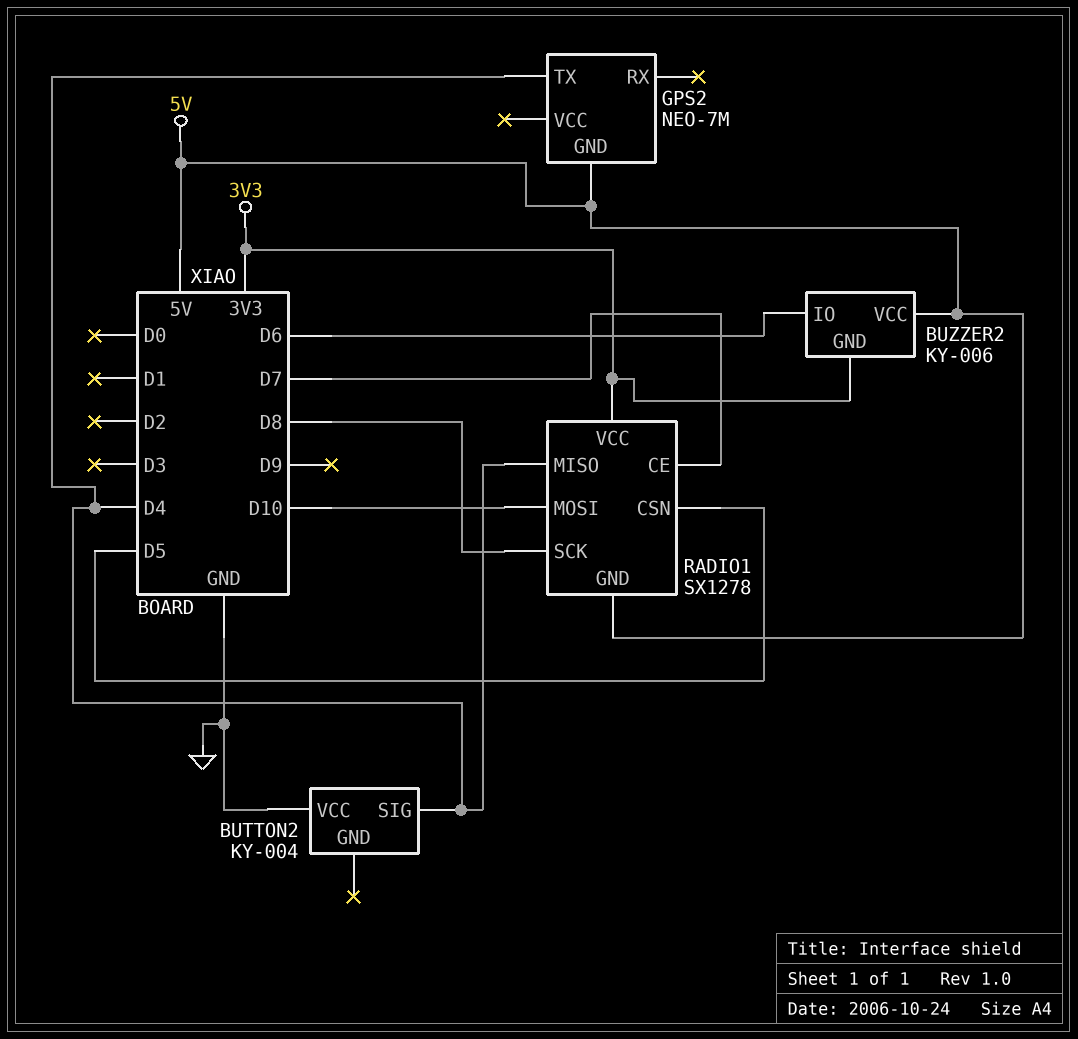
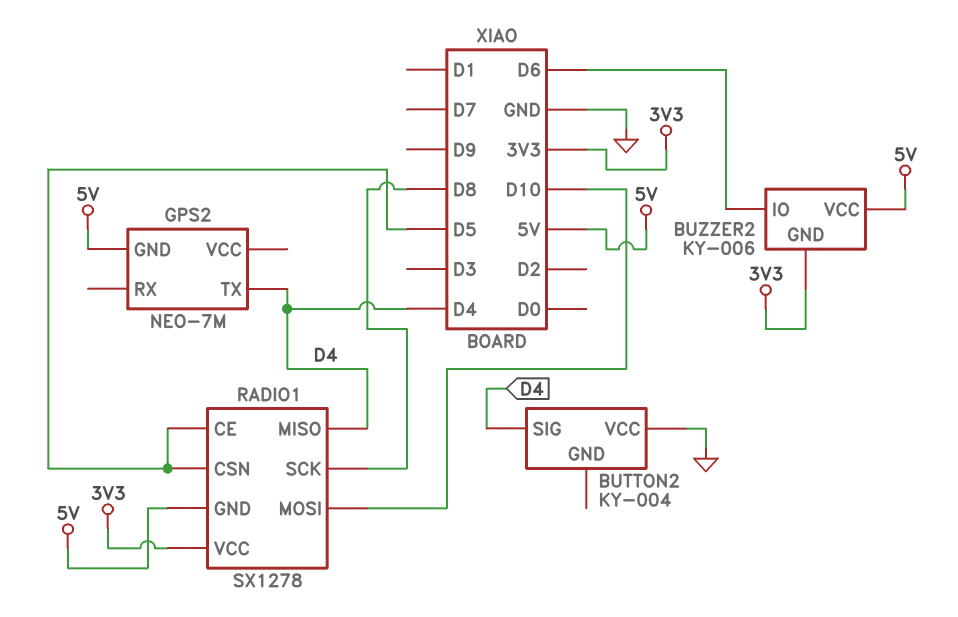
RADIO1 pin CE: D7 -> D5

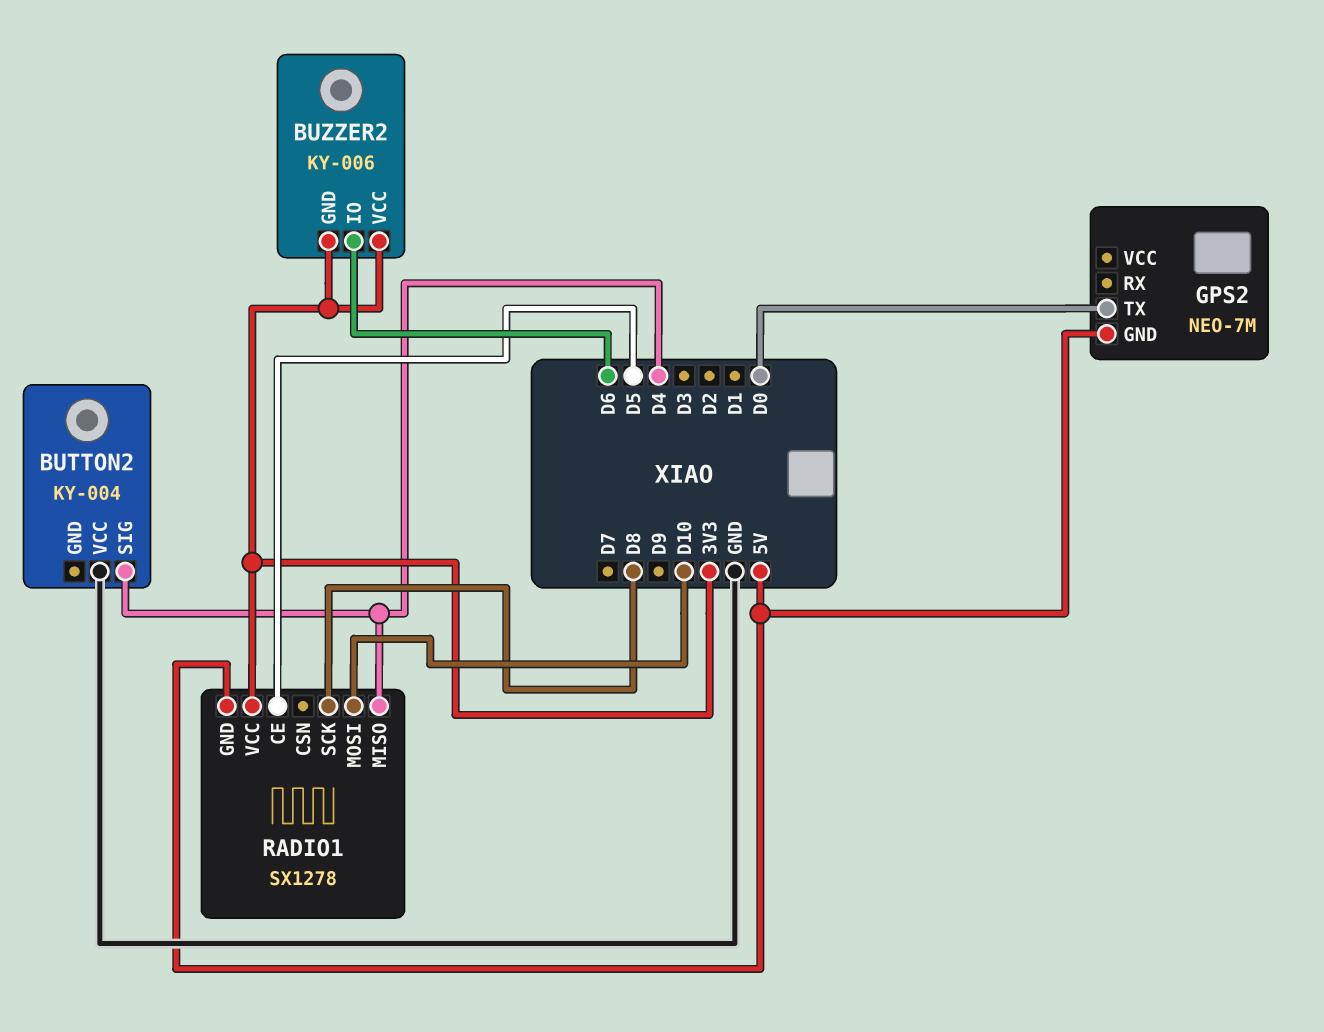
BUZZER2 pin VCC: 5V -> 3V3
GPS2 pin TX: D4 -> D0
RADIO1 pin CSN: D5 -> none

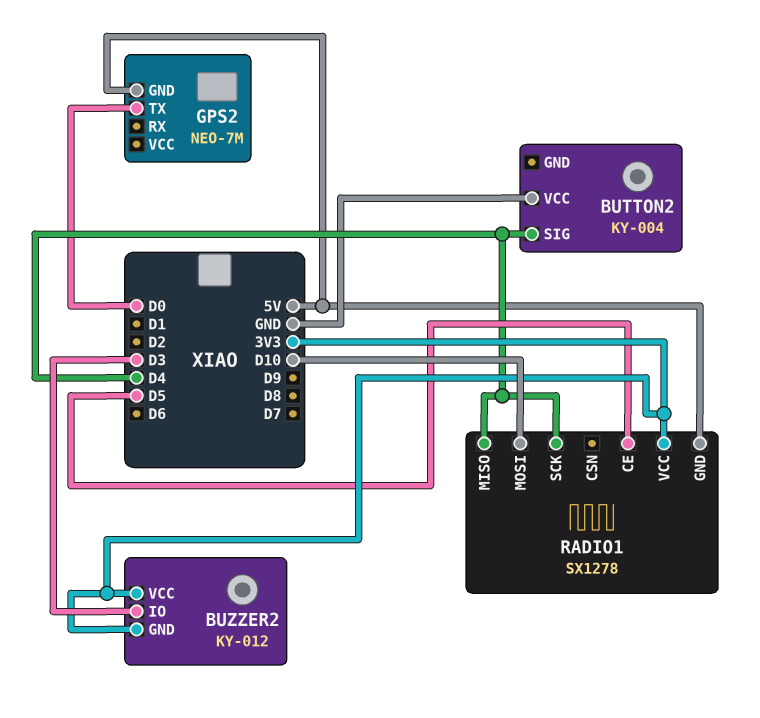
BUZZER2: KY-006 -> KY-012
BUZZER2 pin IO: D6 -> D3
RADIO1 pin SCK: D8 -> D4

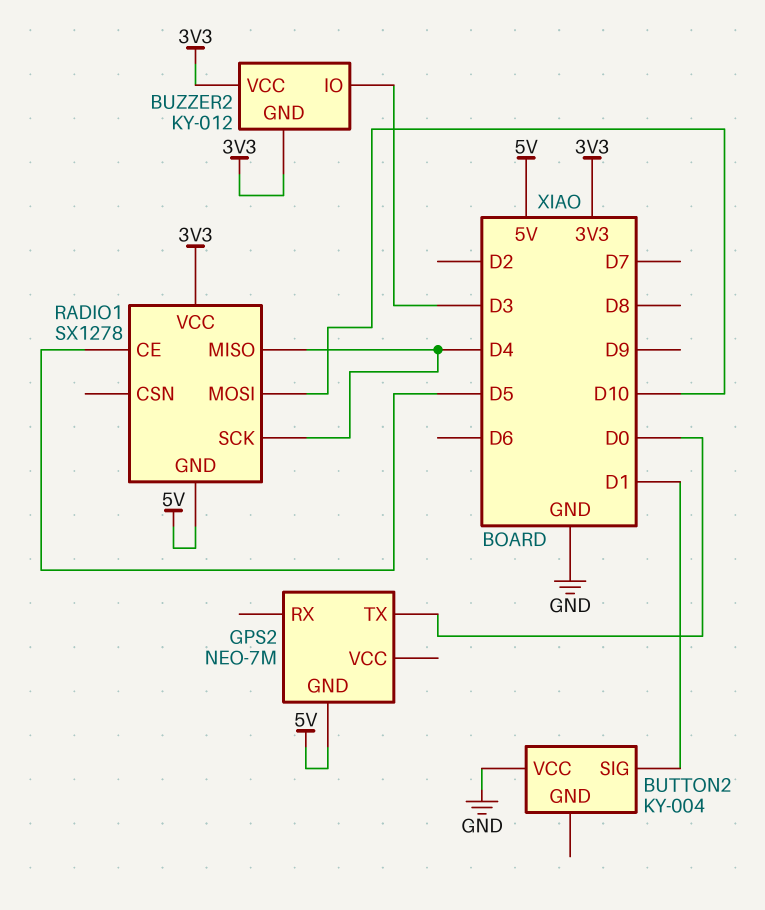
BUTTON2 pin SIG: D4 -> D1

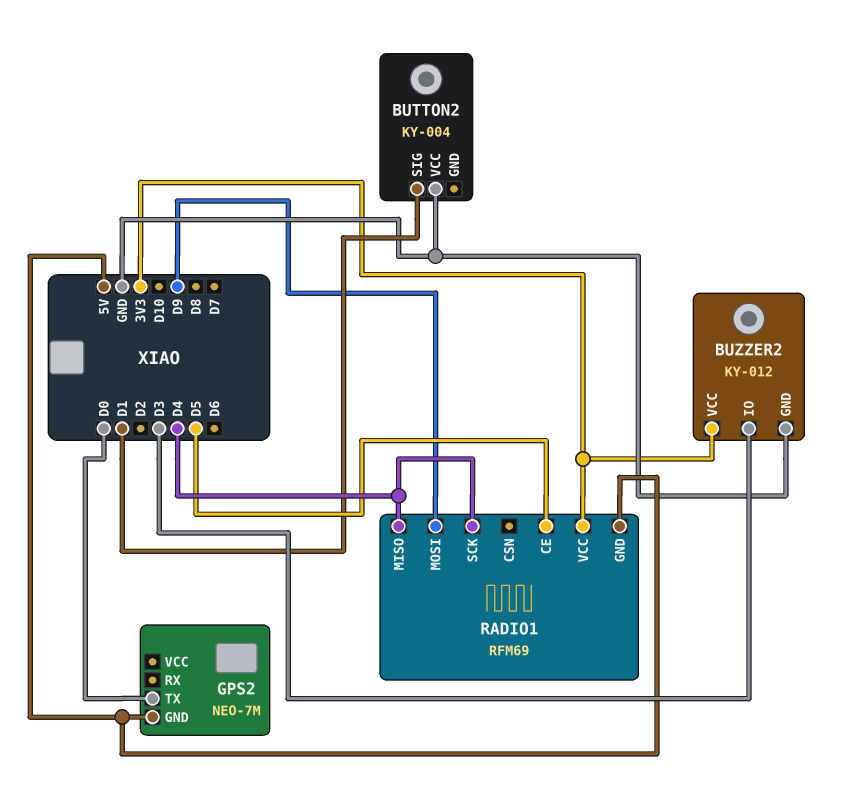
BUZZER2 pin GND: 3V3 -> GND
RADIO1: SX1278 -> RFM69
RADIO1 pin MOSI: D10 -> D9

